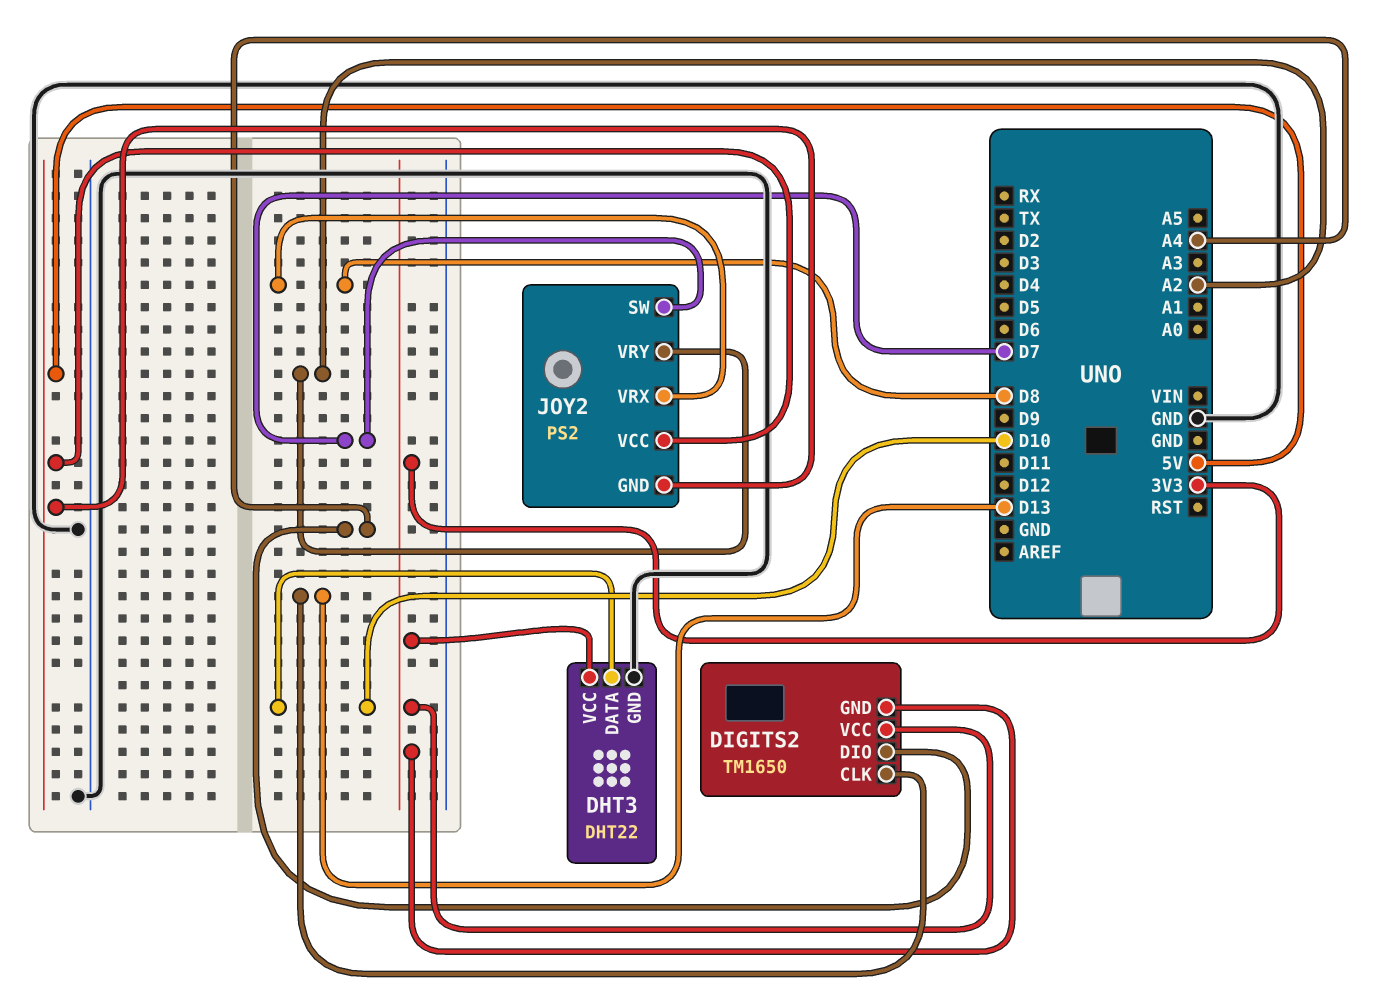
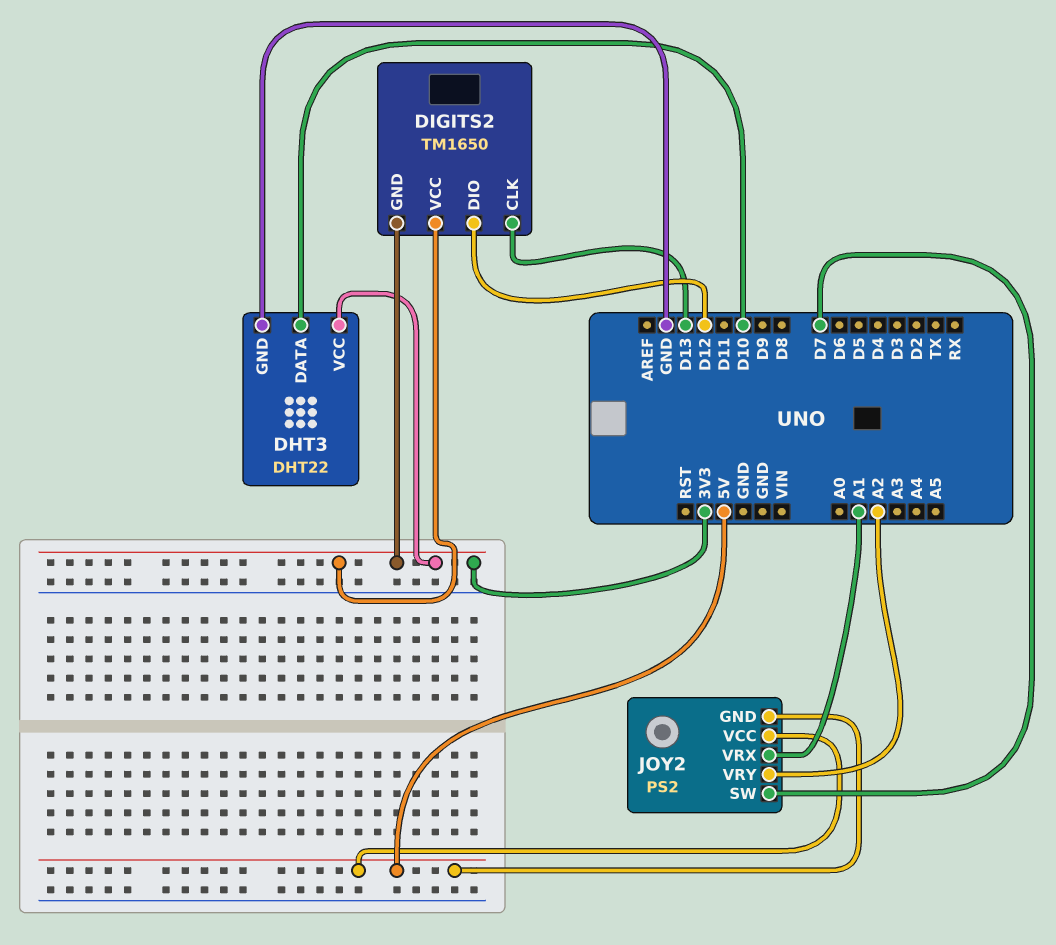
DIGITS2 pin DIO: A4 -> D12
JOY2 pin VRX: D8 -> A1

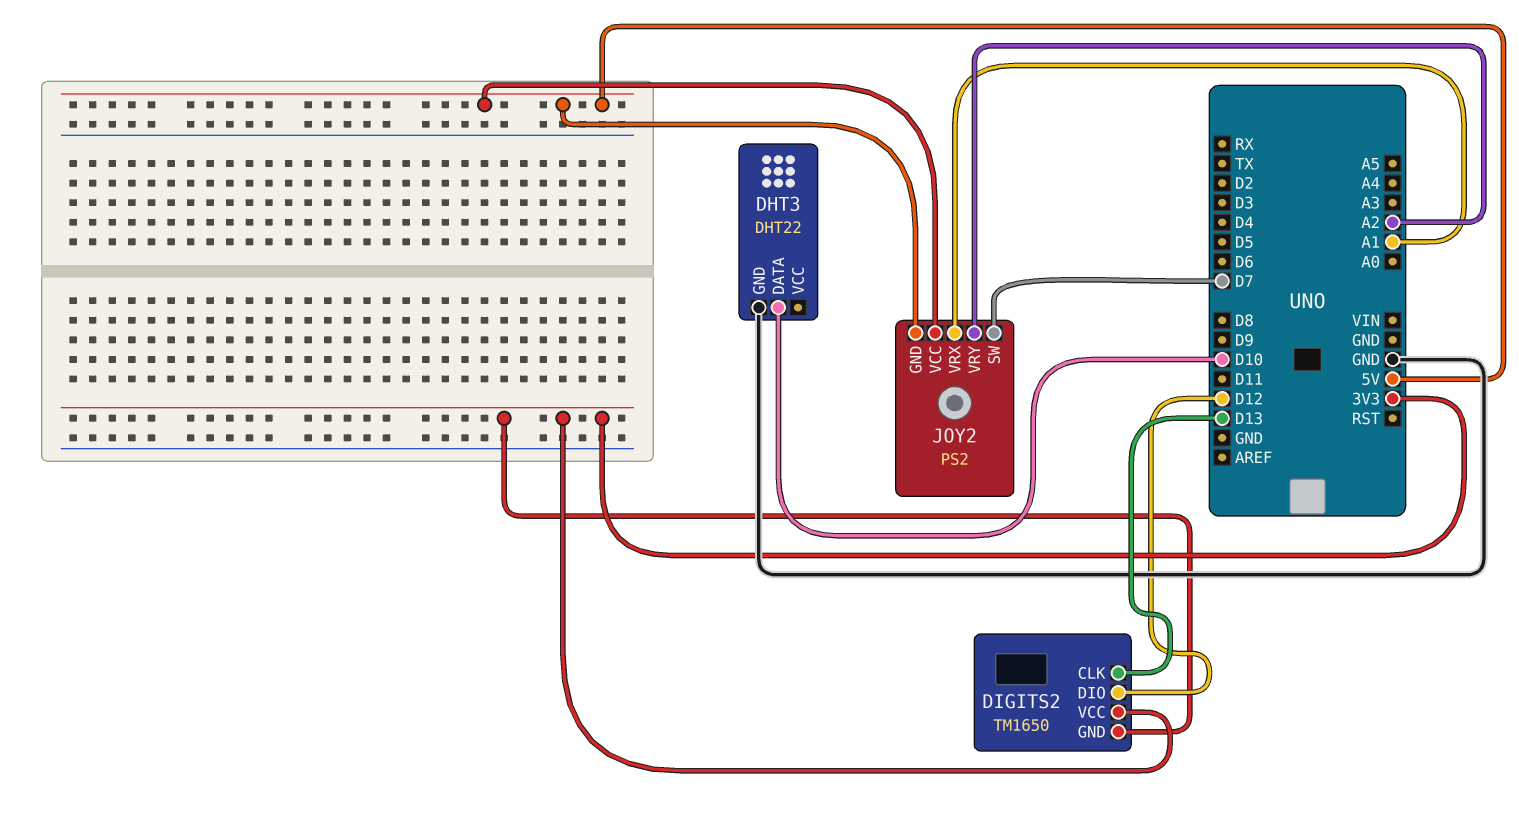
DHT3 pin VCC: 3V3 -> none

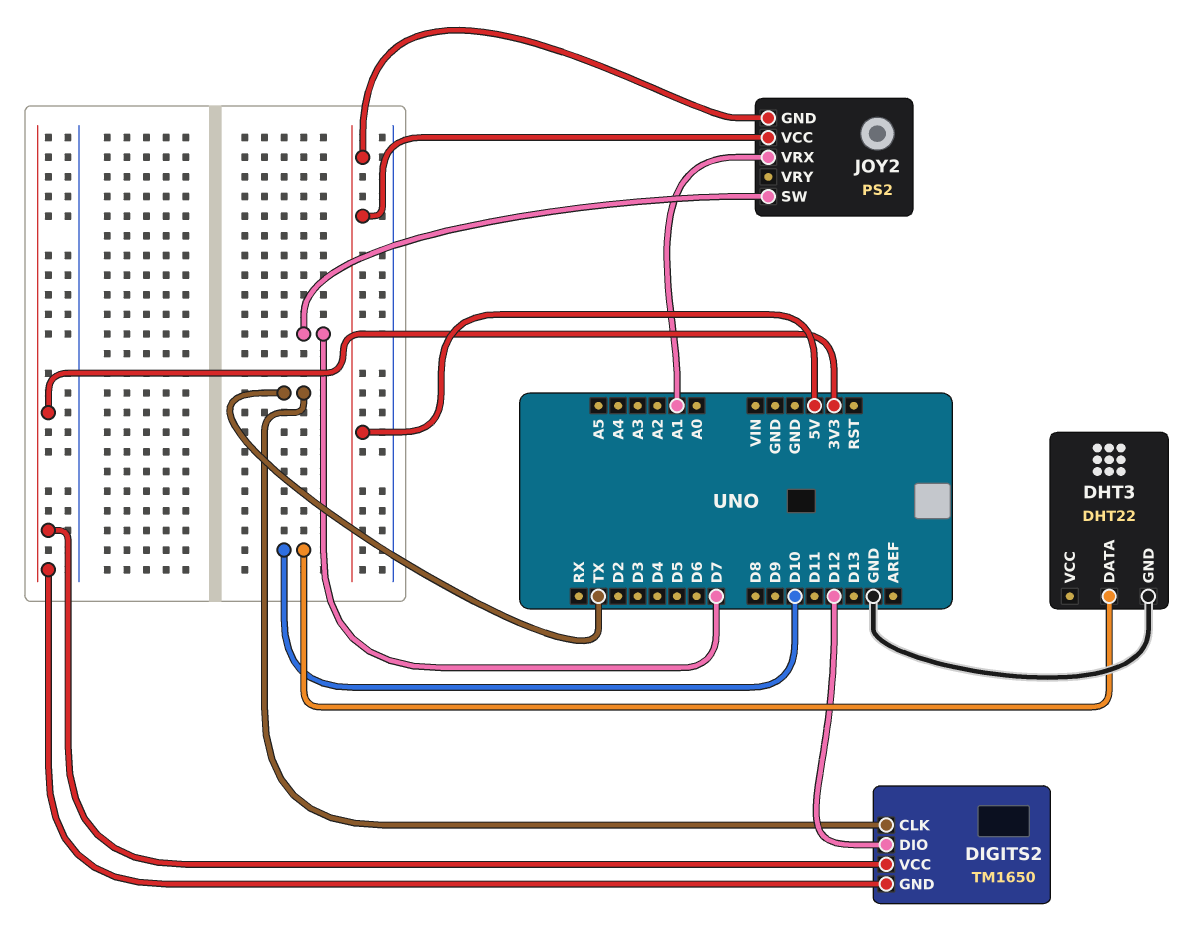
DIGITS2 pin CLK: D13 -> TX
JOY2 pin VRY: A2 -> none

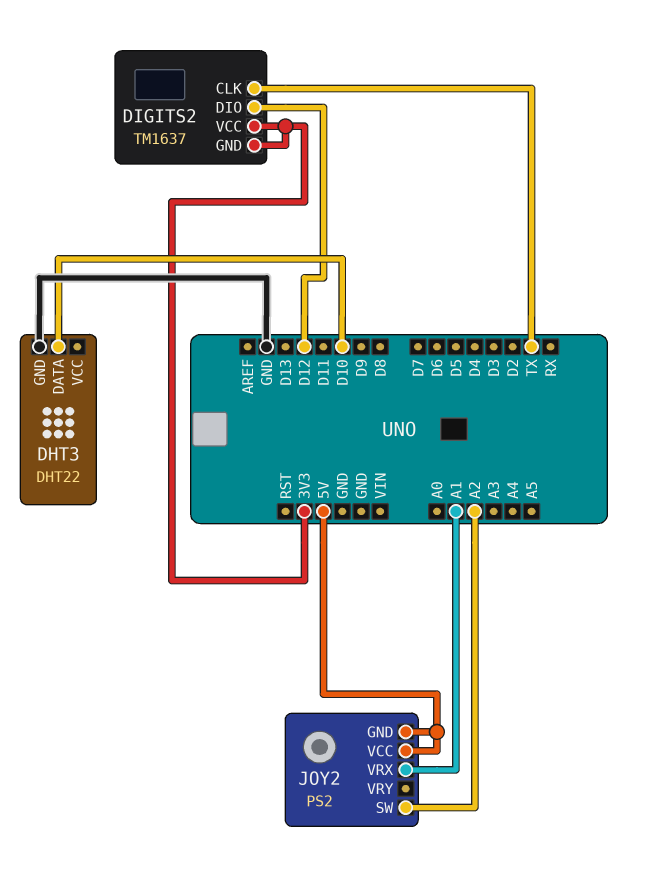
DIGITS2: TM1650 -> TM1637
JOY2 pin SW: D7 -> A2

